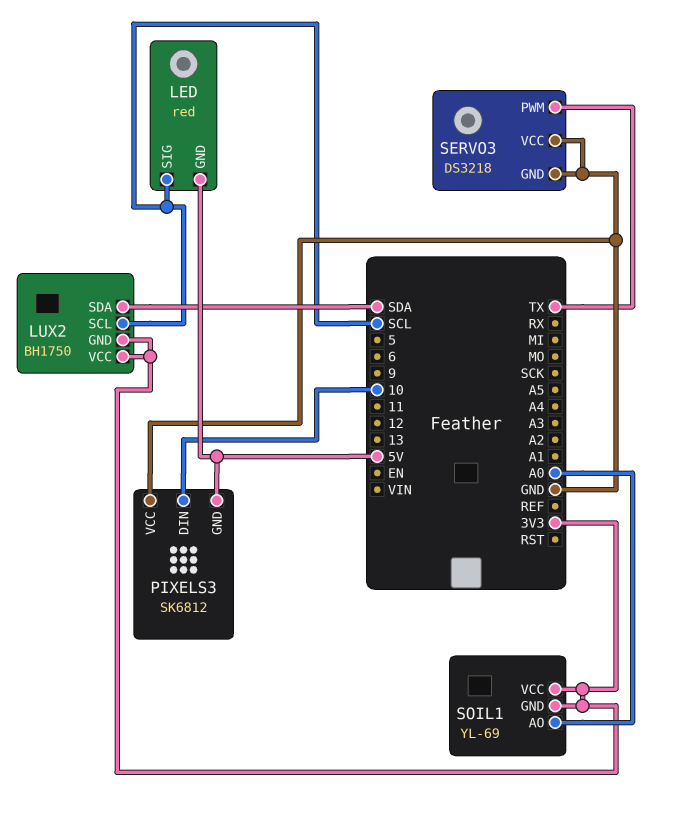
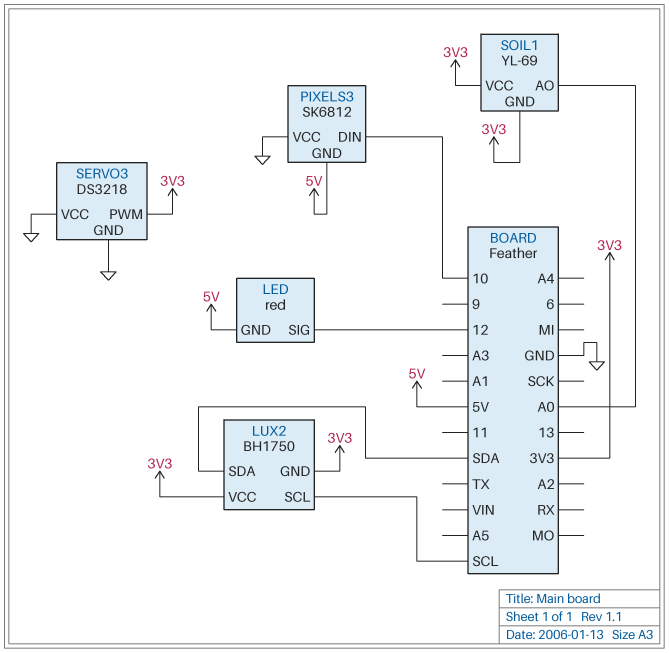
LED pin SIG: SCL -> 12
SERVO3 pin PWM: TX -> 3V3

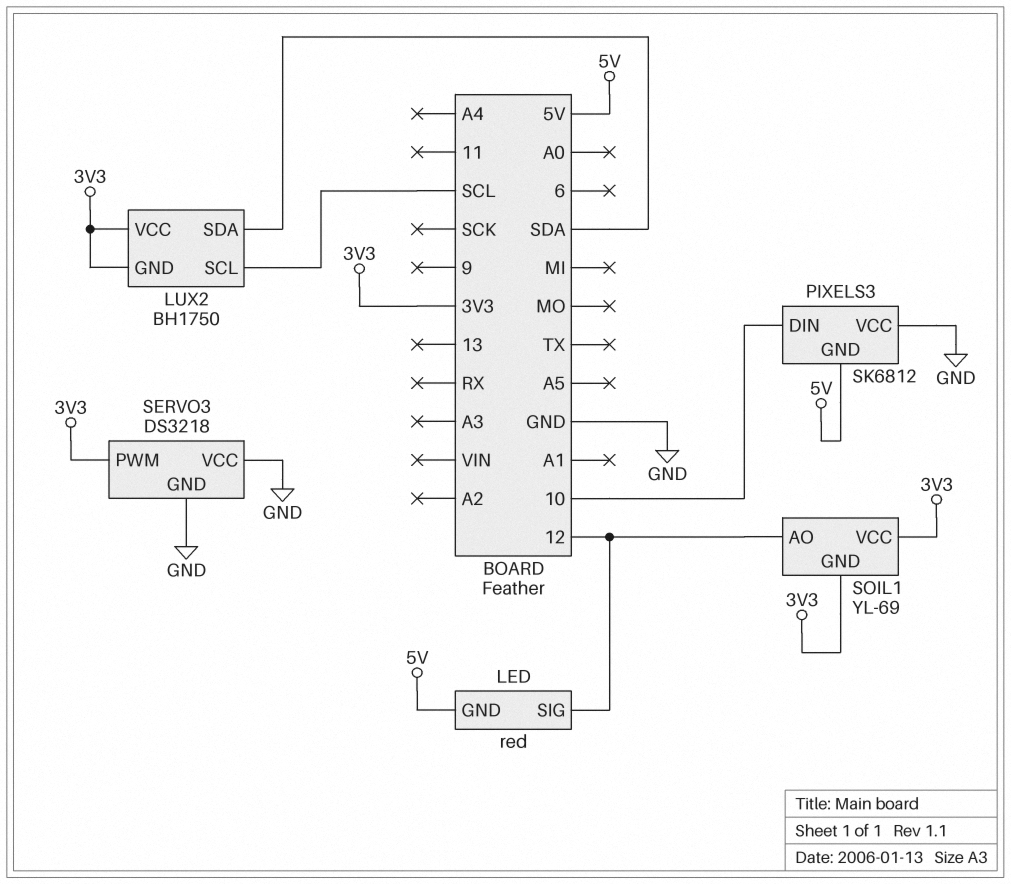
SOIL1 pin AO: A0 -> 12

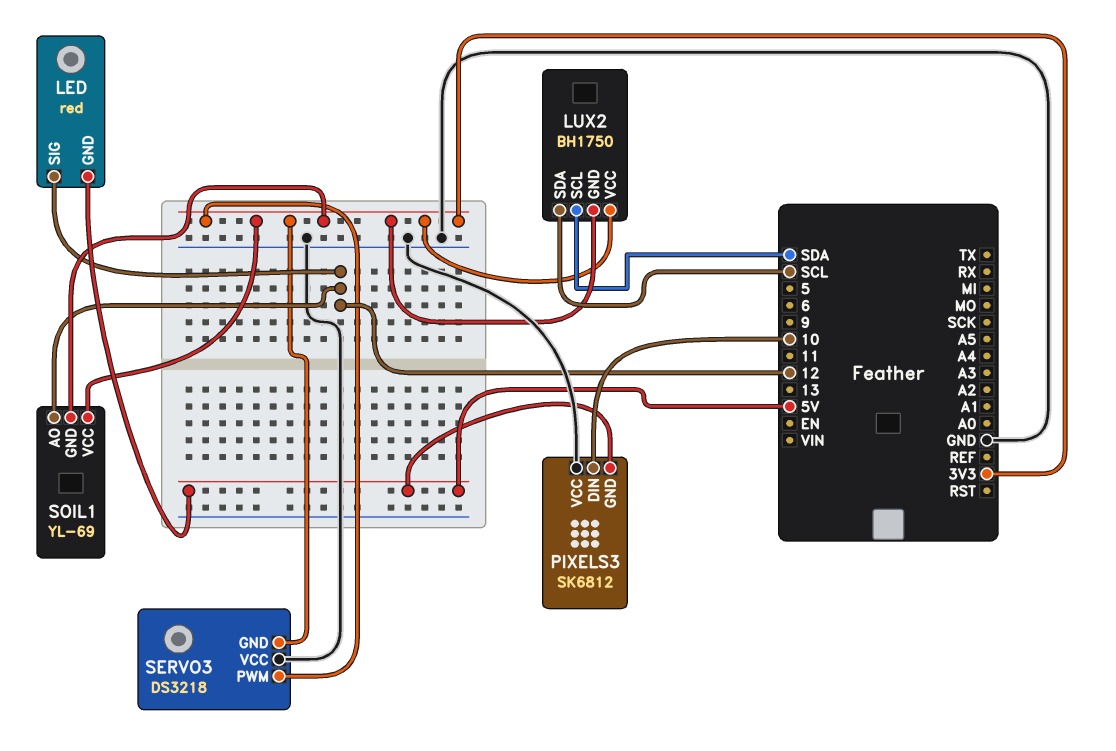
LUX2 pin SCL: SCL -> SDA
LUX2 pin SDA: SDA -> SCL
SERVO3 pin GND: GND -> 3V3

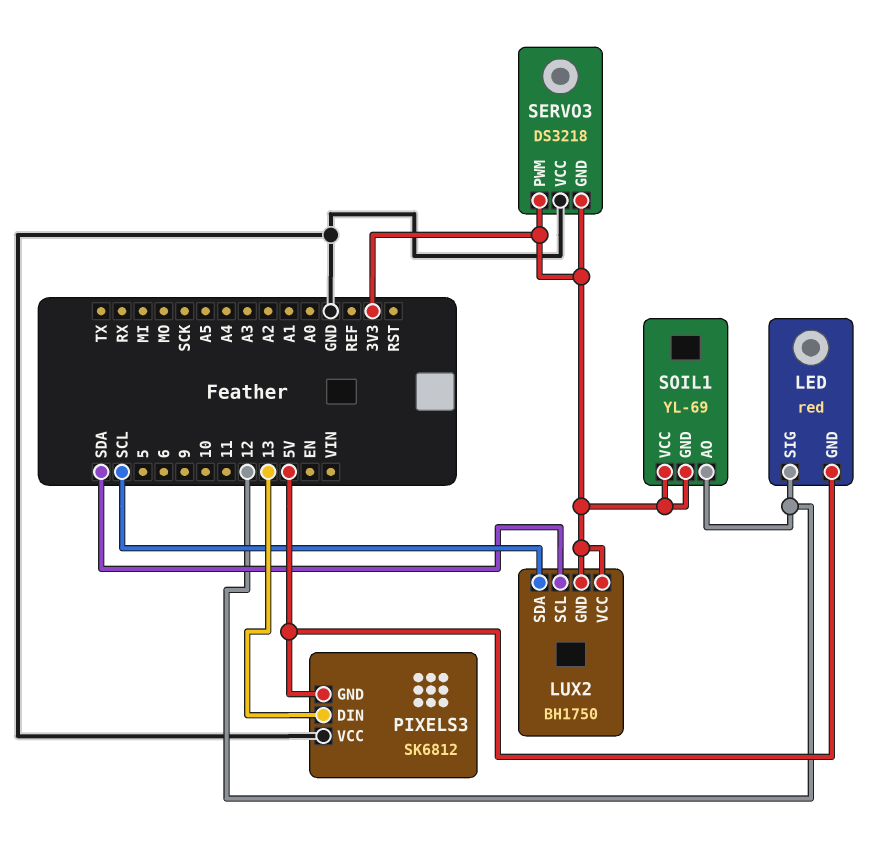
PIXELS3 pin DIN: 10 -> 13

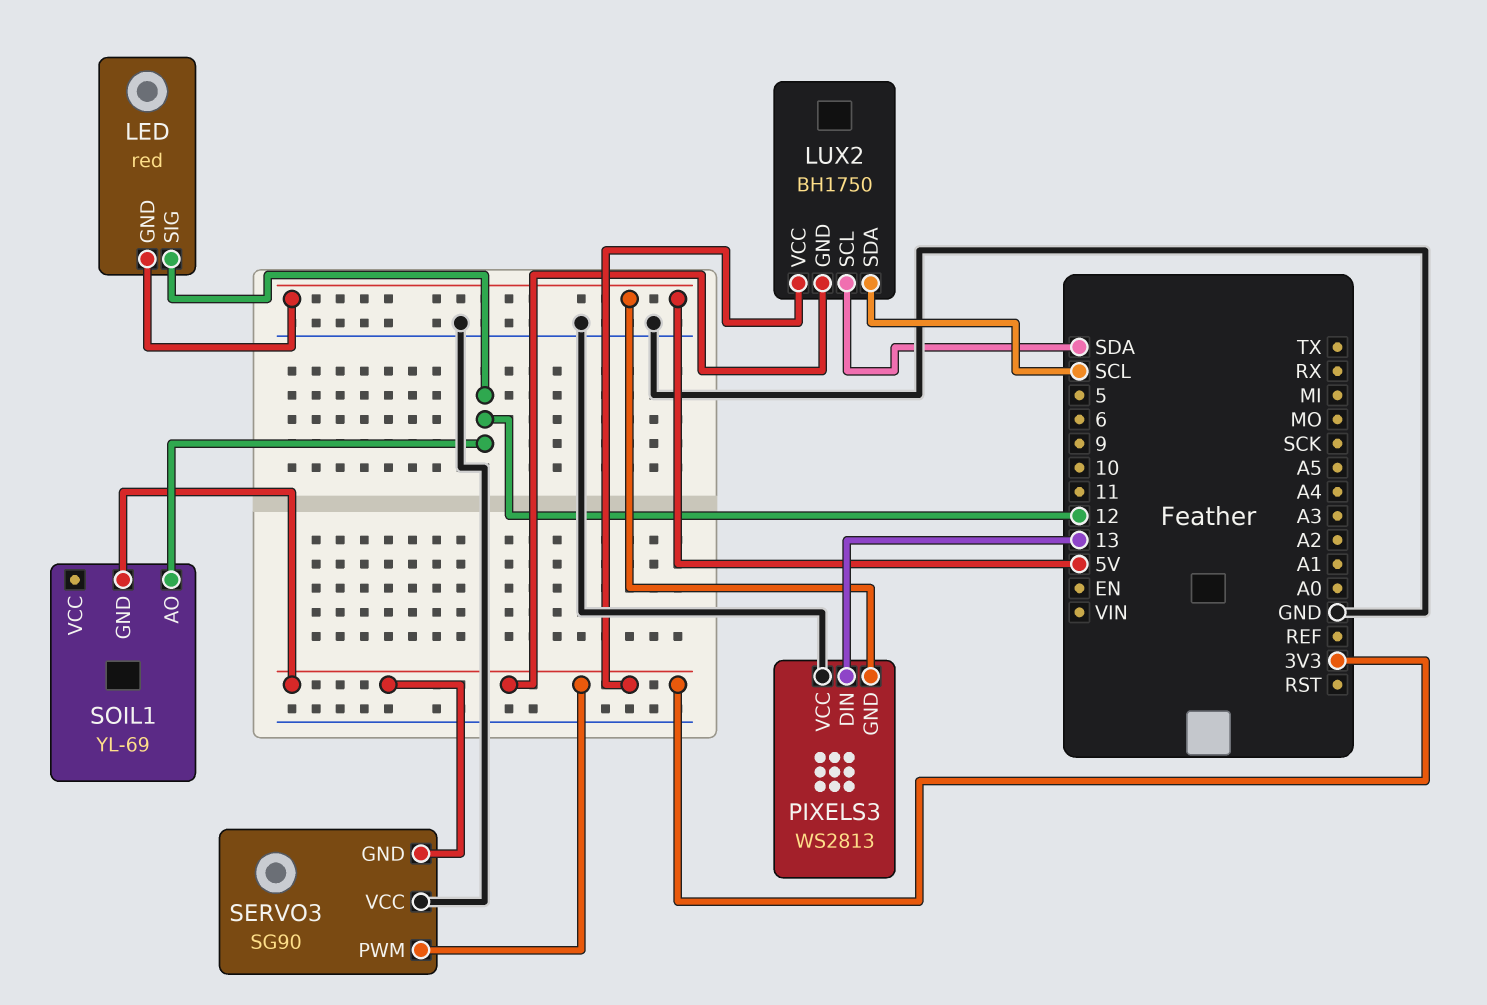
PIXELS3: SK6812 -> WS2813
SERVO3: DS3218 -> SG90
SOIL1 pin VCC: 3V3 -> none

